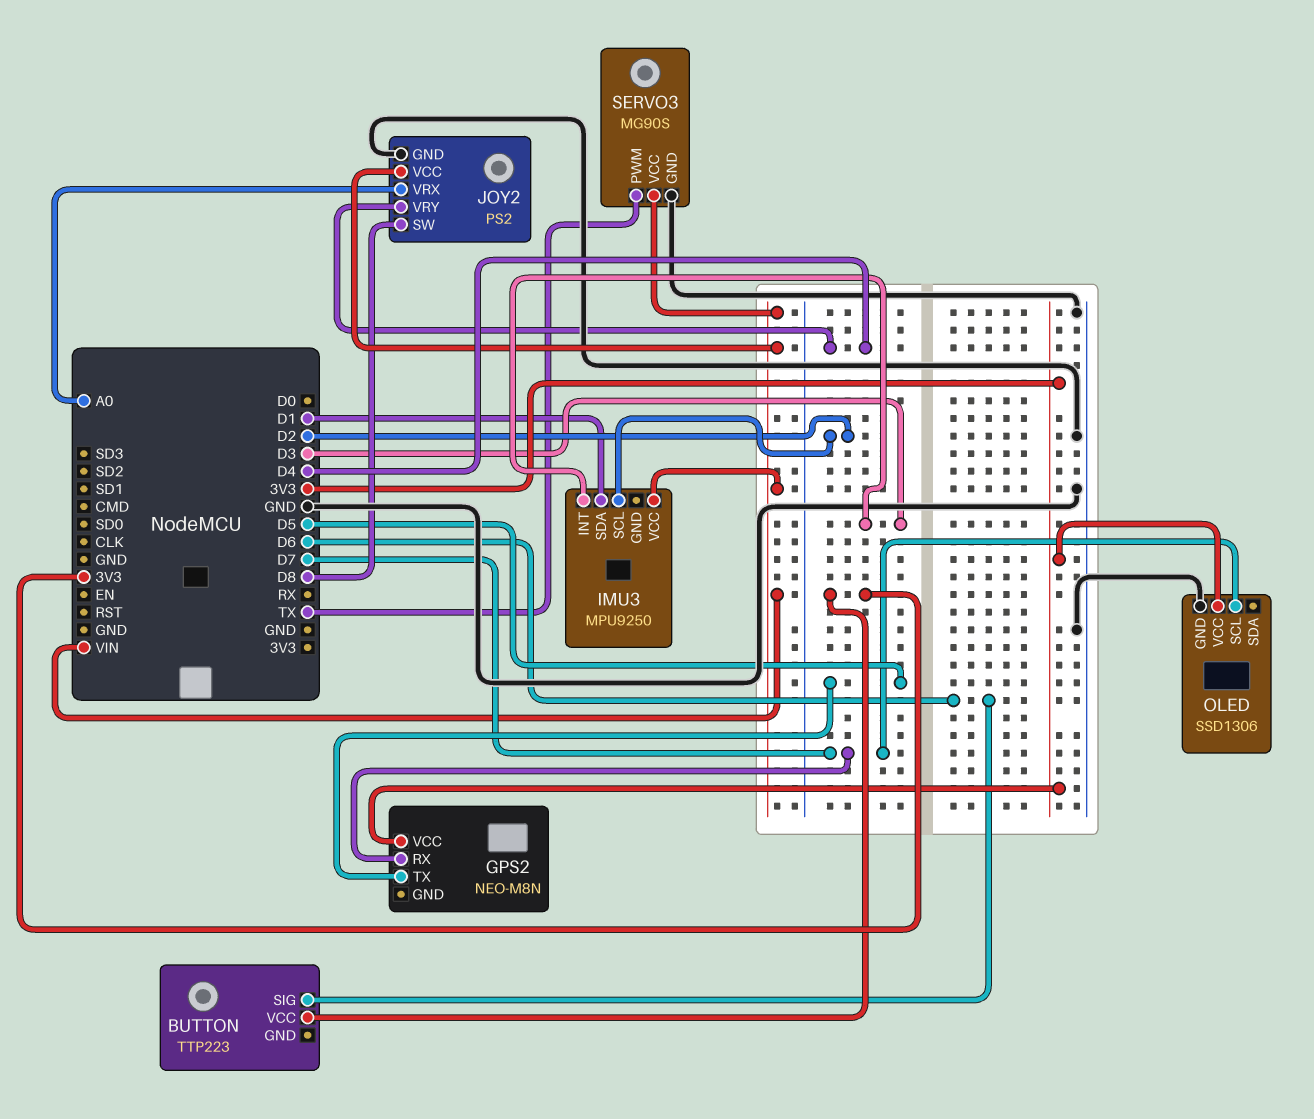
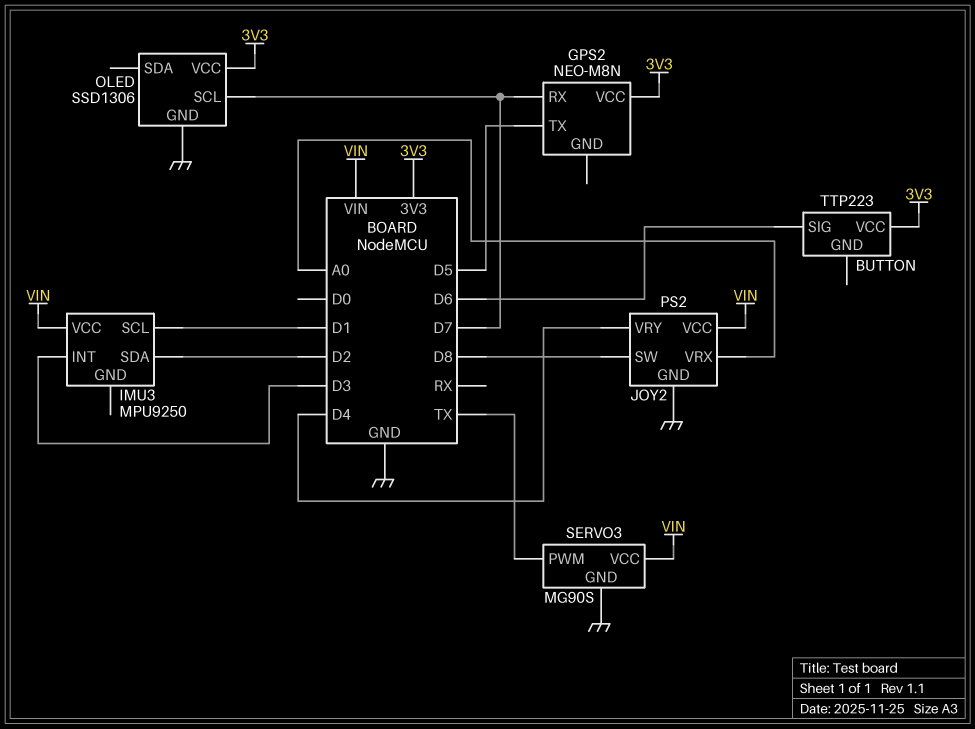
IMU3 pin SCL: D2 -> D1
IMU3 pin SDA: D1 -> D2

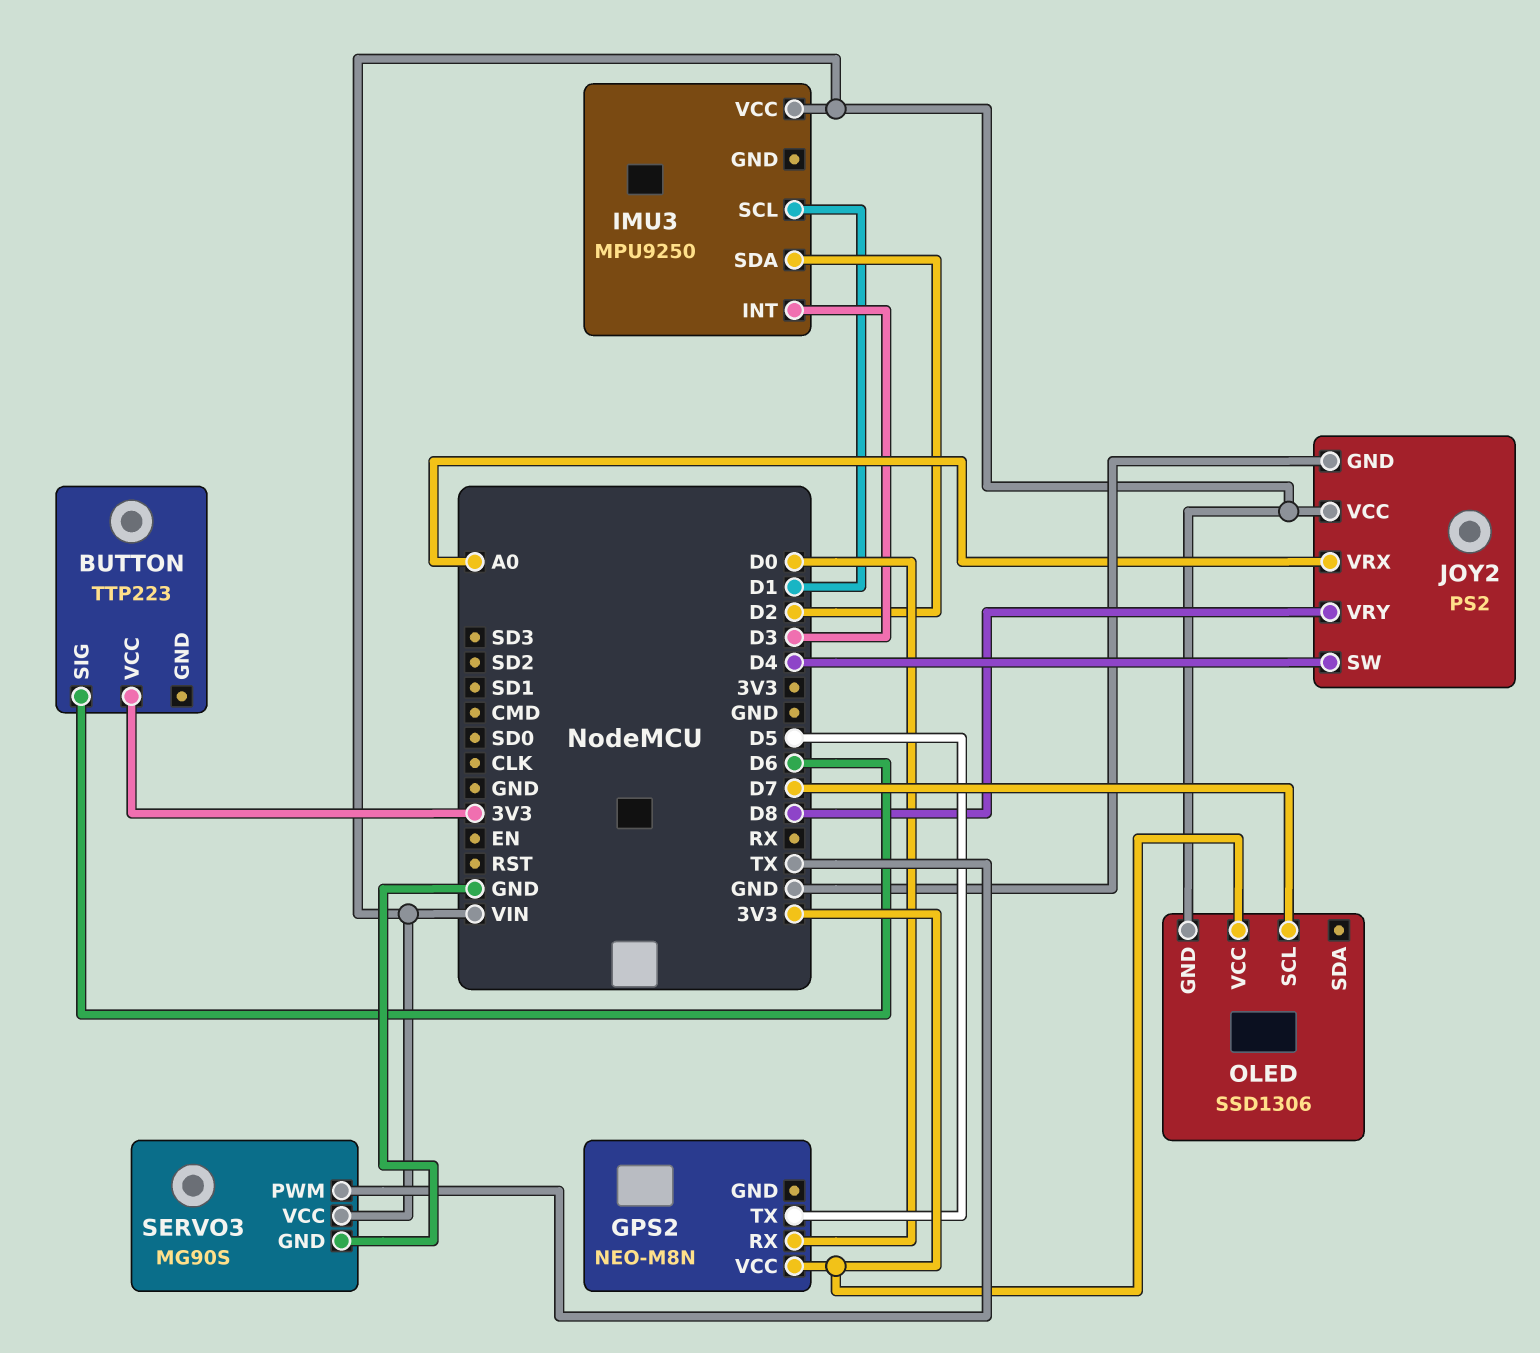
GPS2 pin RX: D7 -> D0
JOY2 pin SW: D8 -> D4
JOY2 pin VRY: D4 -> D8
OLED pin GND: GND -> VIN

